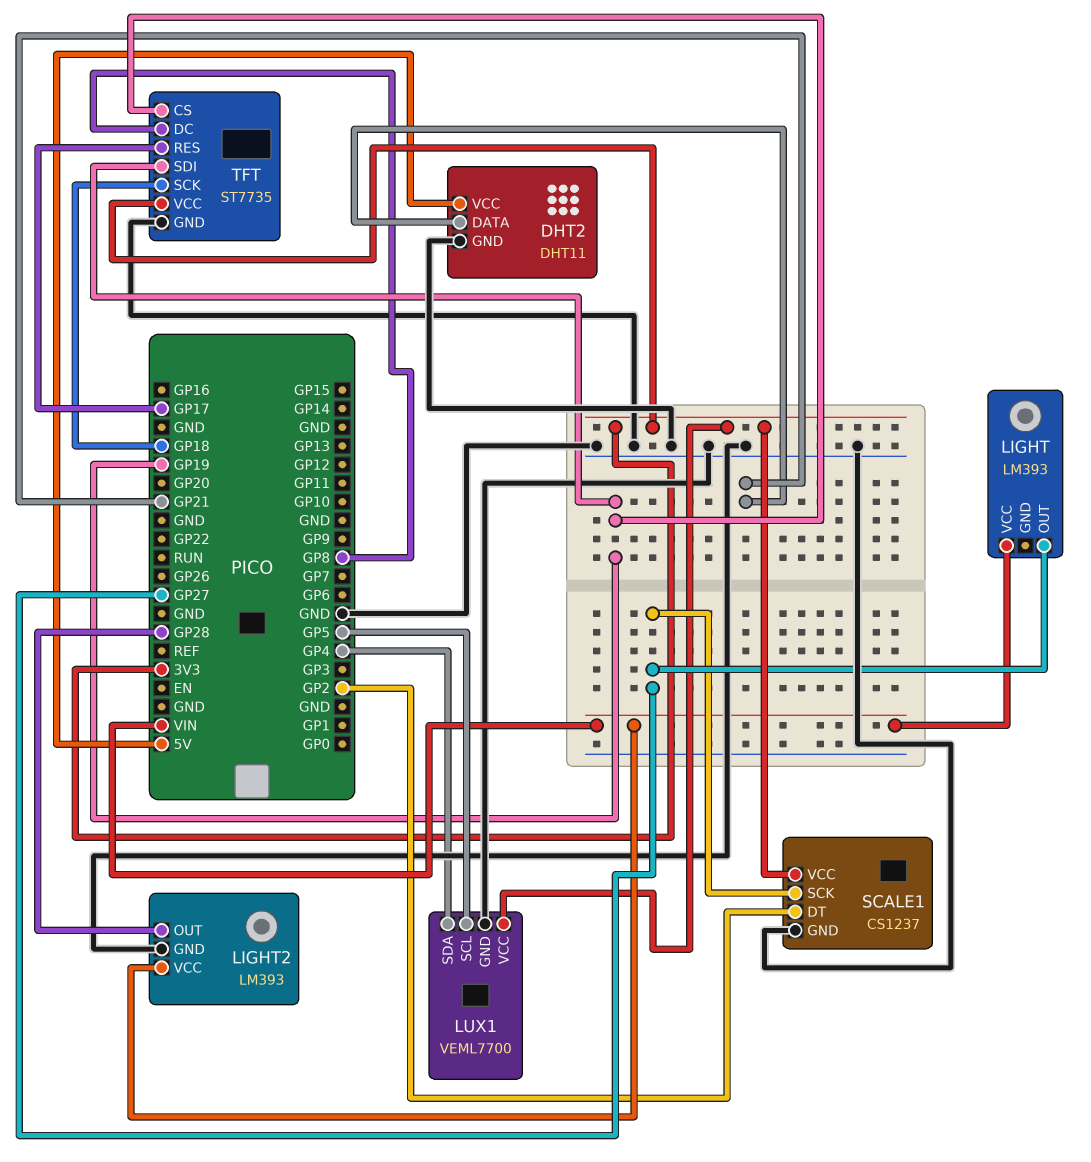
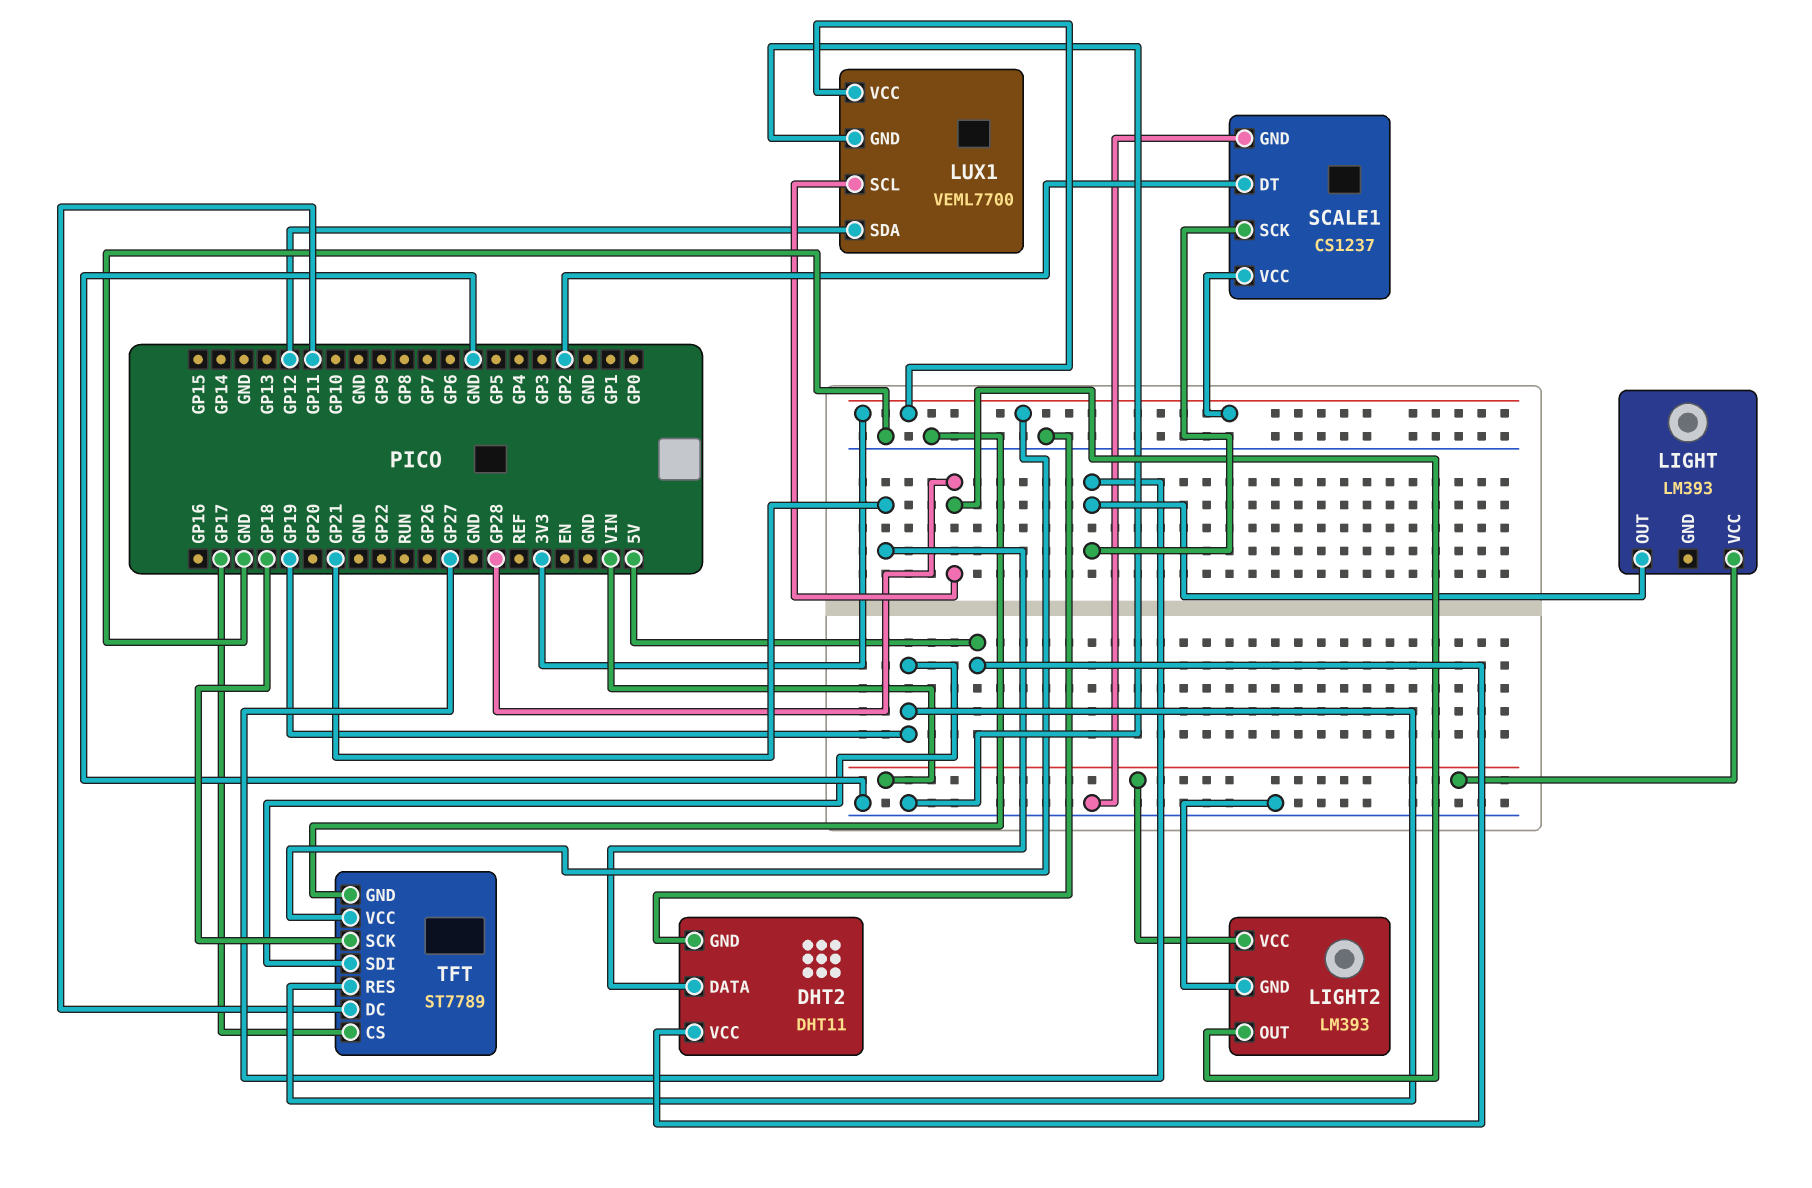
LUX1 pin SCL: GP5 -> GP28
LUX1 pin SDA: GP4 -> GP12
TFT: ST7735 -> ST7789
TFT pin CS: GP19 -> GP17
TFT pin DC: GP8 -> GP11
TFT pin RES: GP17 -> GP19

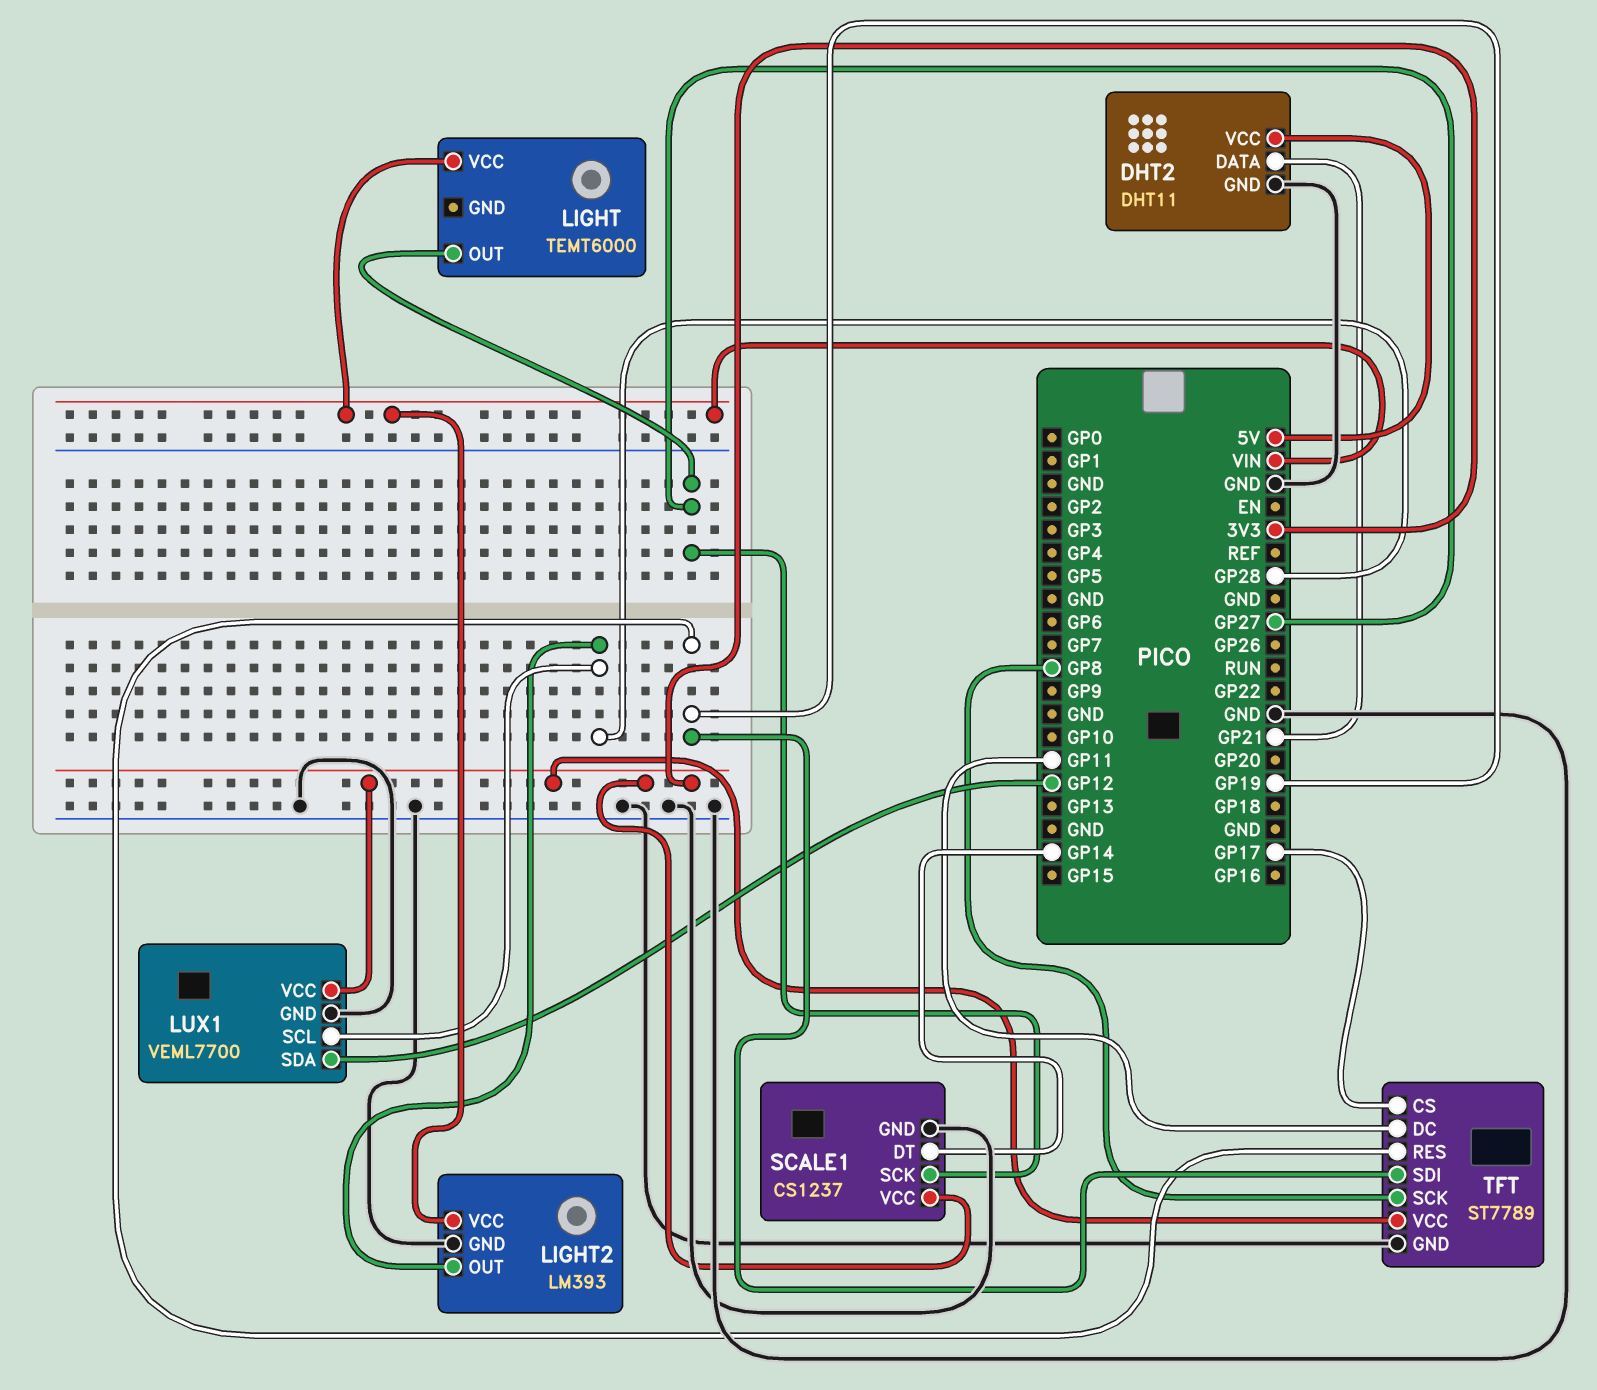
LIGHT: LM393 -> TEMT6000
SCALE1 pin DT: GP2 -> GP14
TFT pin SCK: GP18 -> GP8

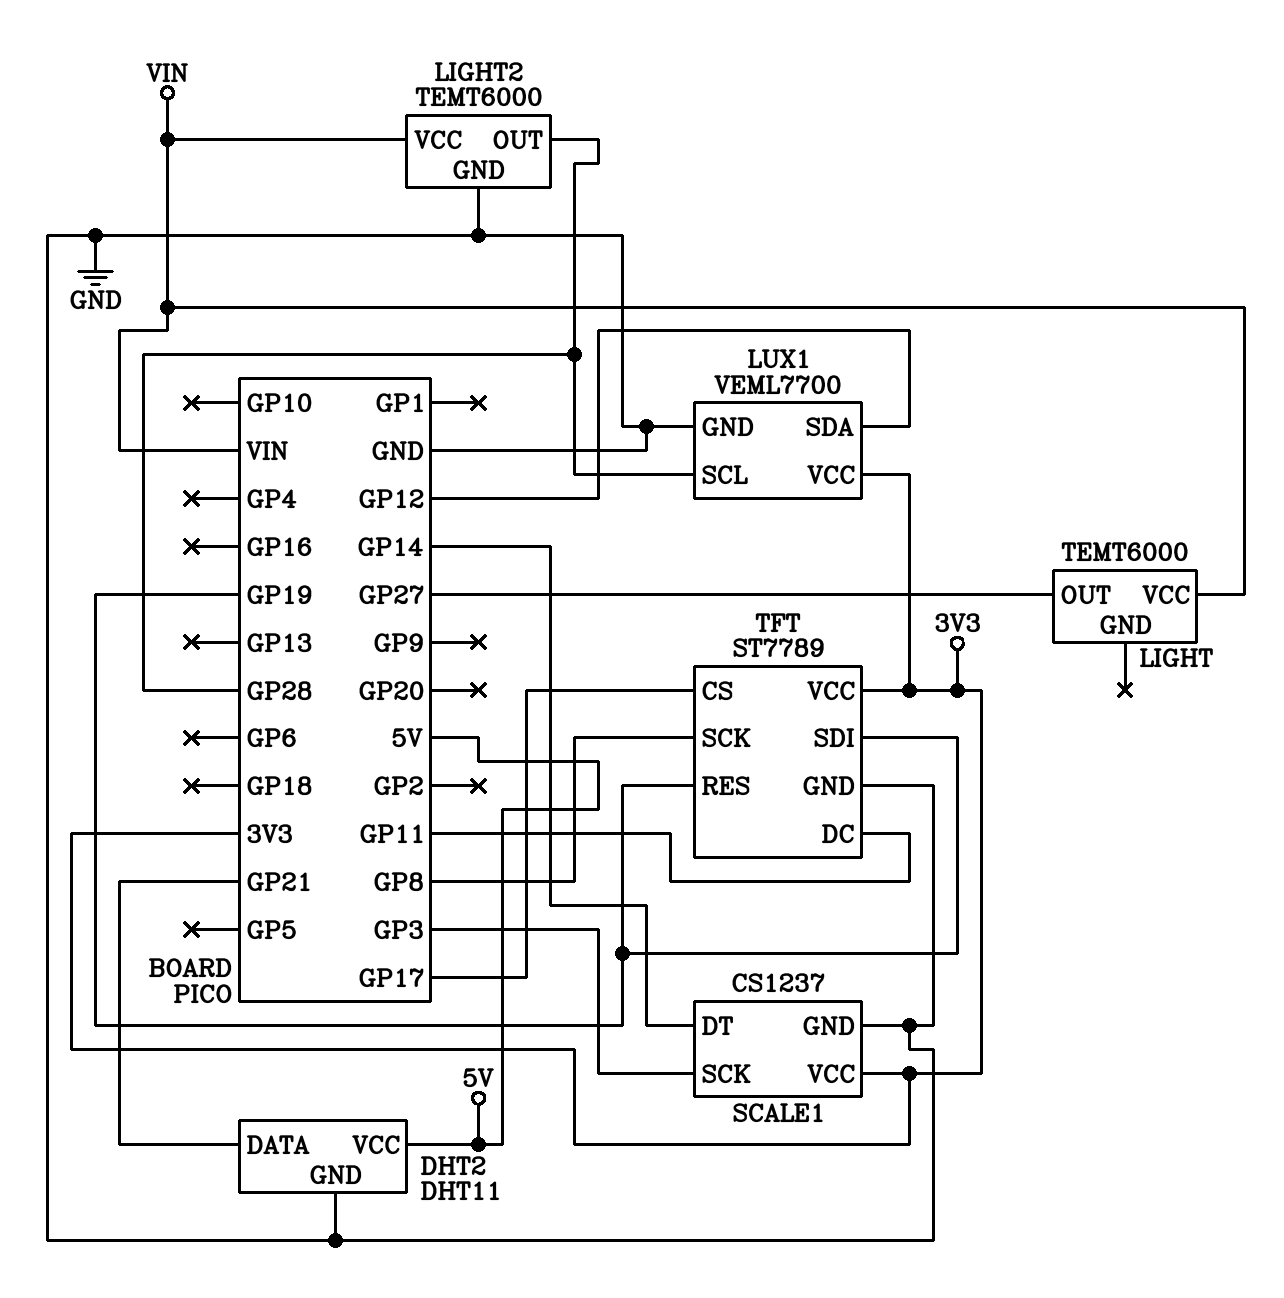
LIGHT2: LM393 -> TEMT6000
SCALE1 pin SCK: GP27 -> GP3

